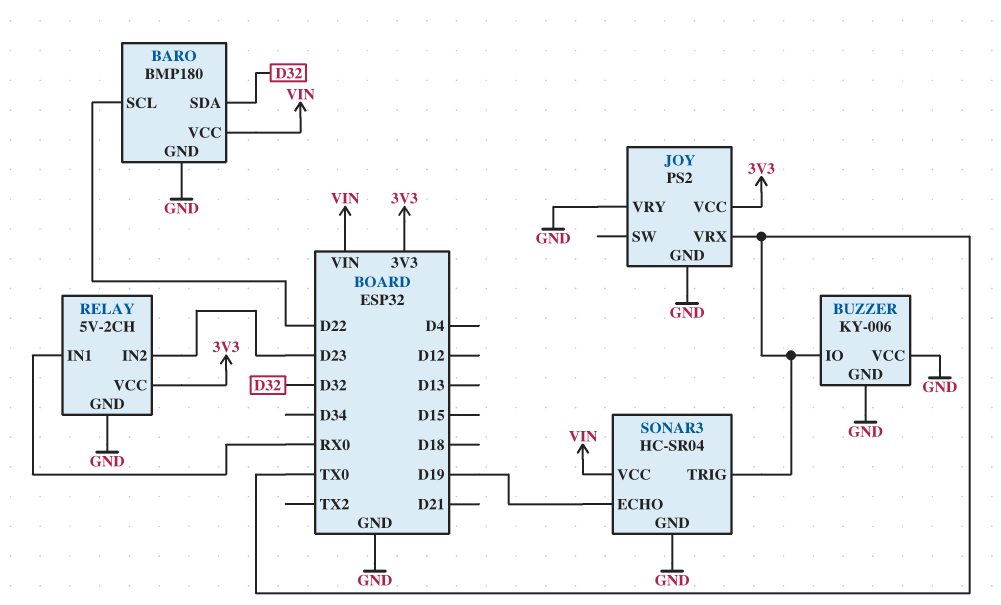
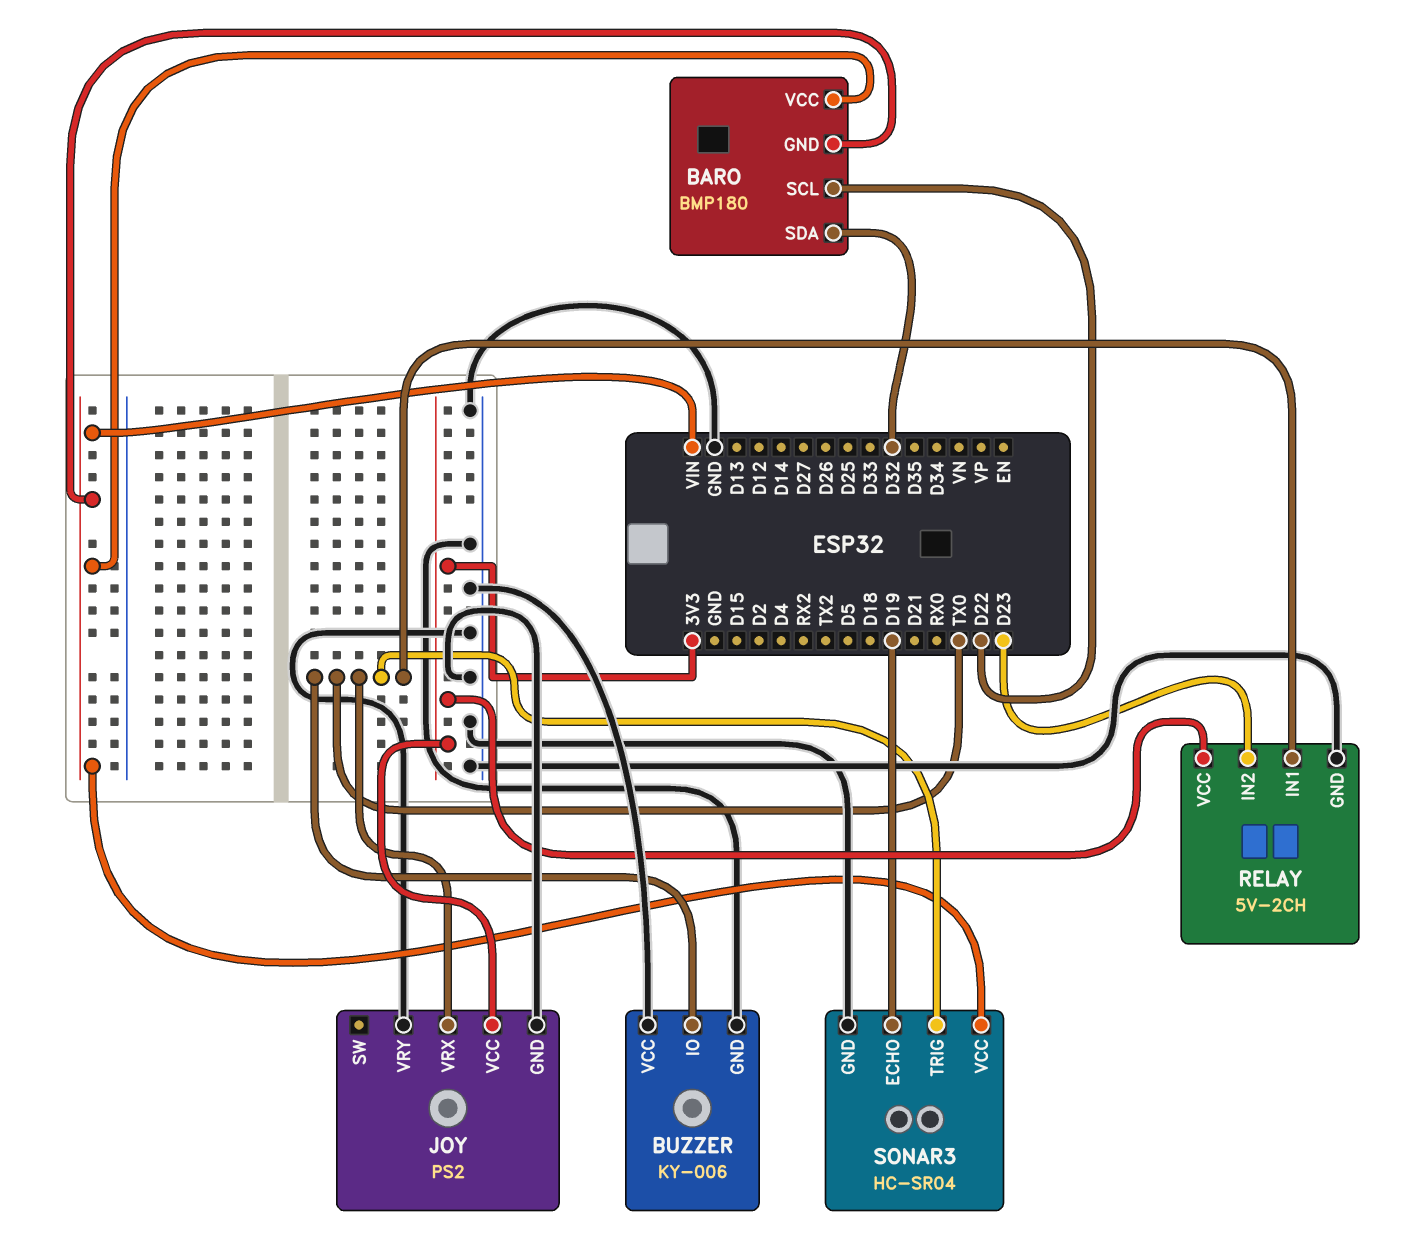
BARO pin GND: GND -> VIN
RELAY pin IN1: RX0 -> TX0

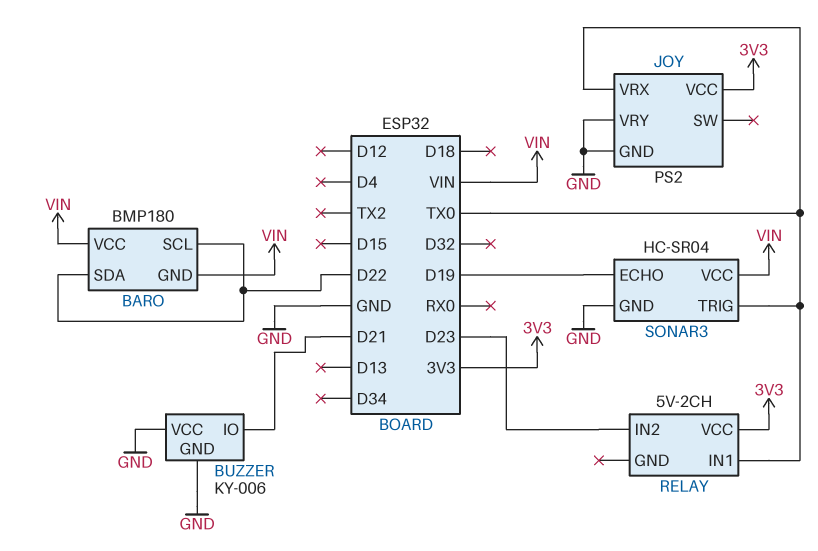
BARO pin SDA: D32 -> D22
BUZZER pin IO: TX0 -> D21
RELAY pin GND: GND -> none

